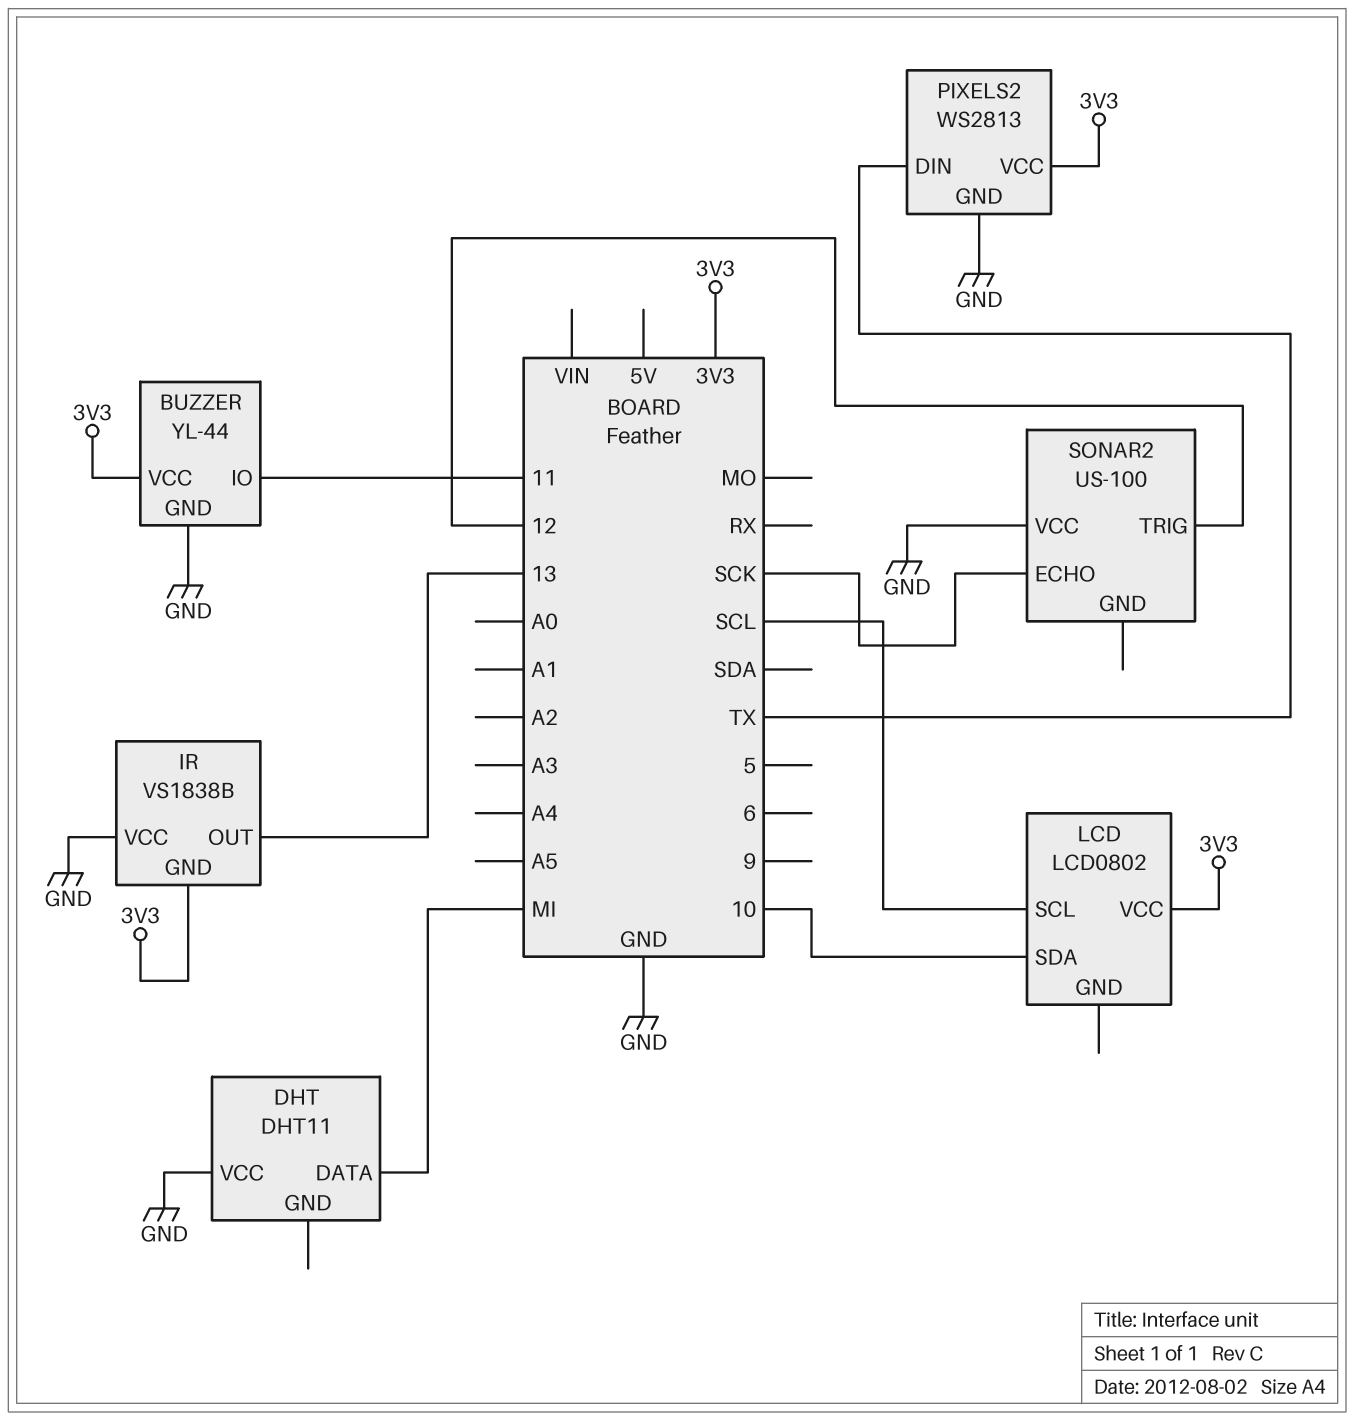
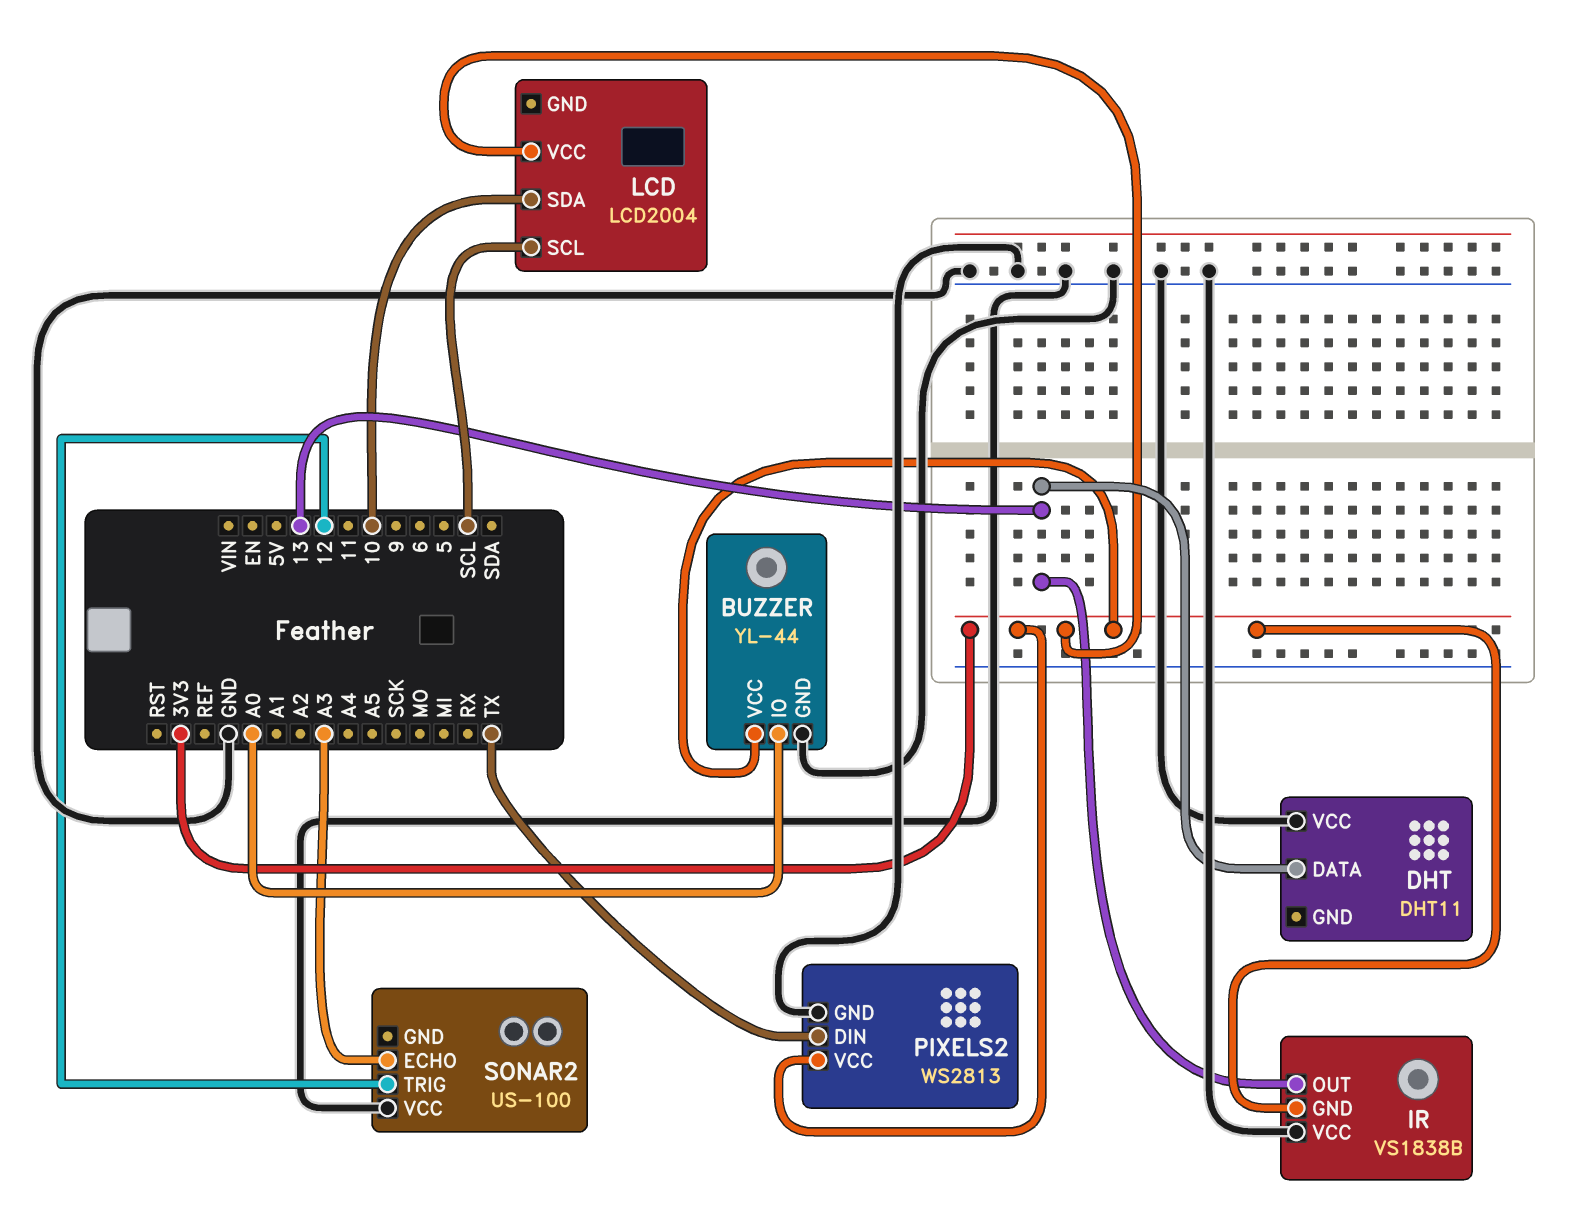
BUZZER pin IO: 11 -> A0
DHT pin DATA: MI -> 13
LCD: LCD0802 -> LCD2004
SONAR2 pin ECHO: SCK -> A3

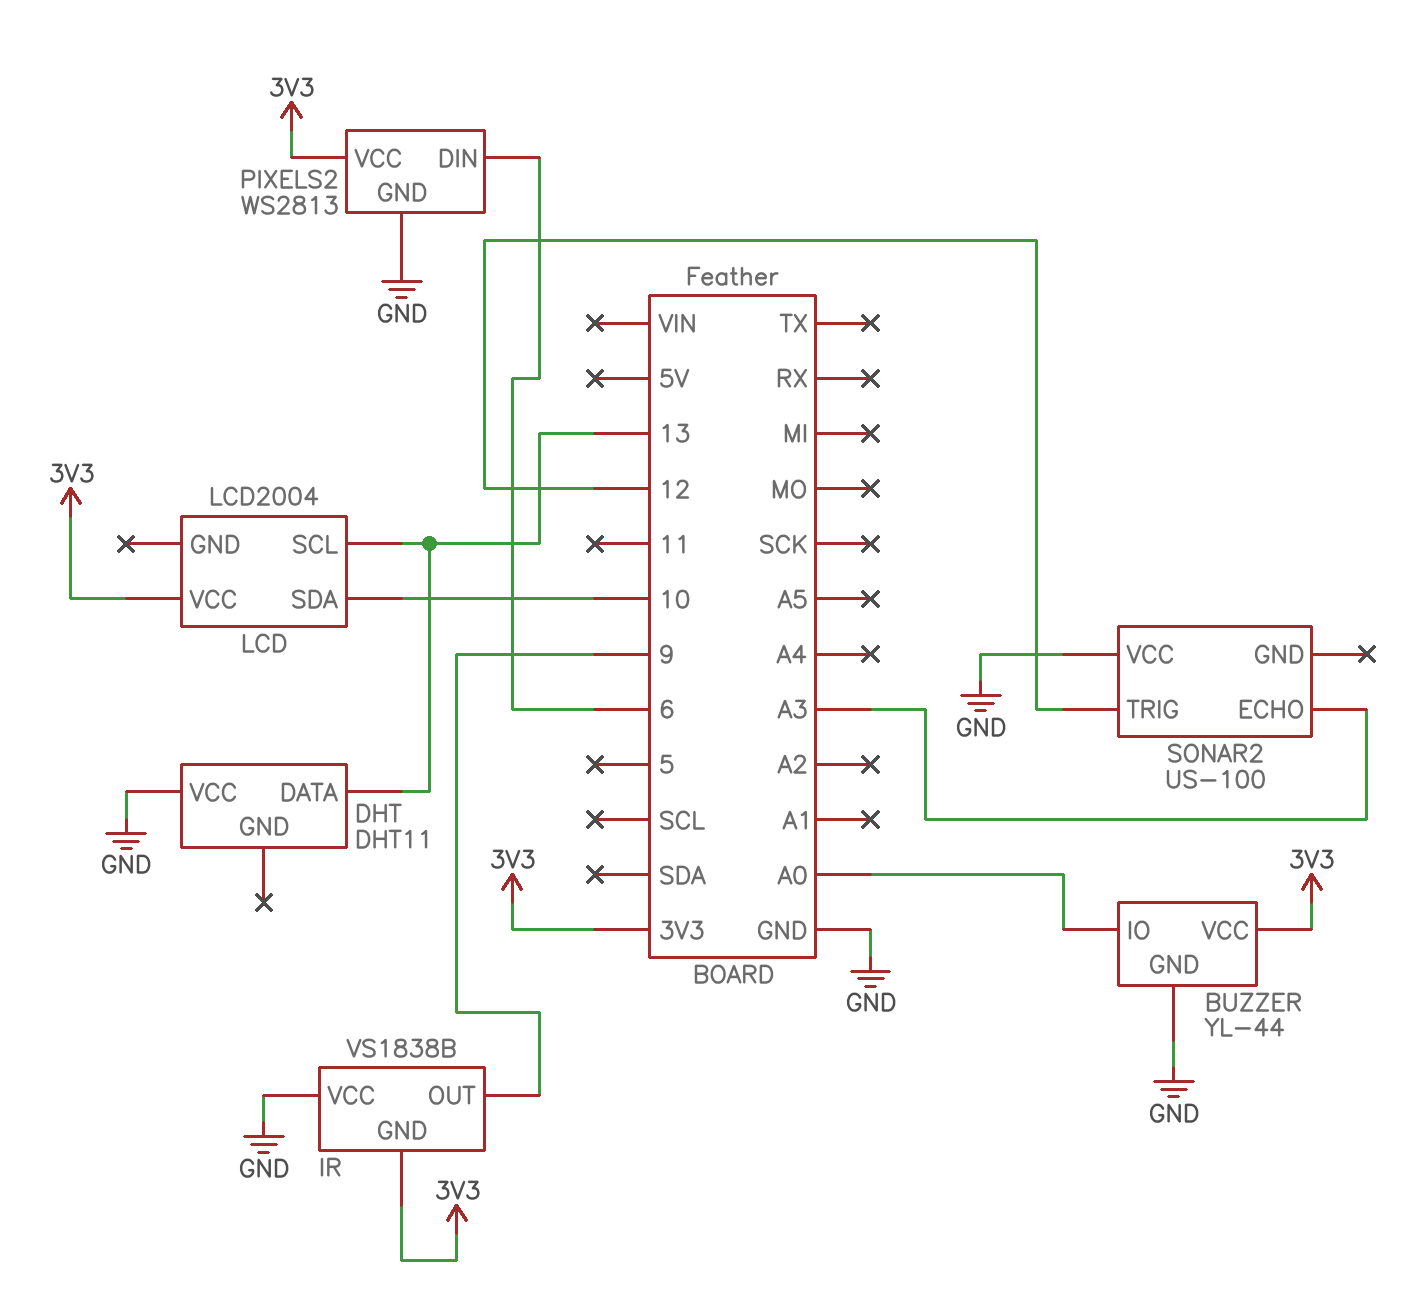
IR pin OUT: 13 -> 9
LCD pin SCL: SCL -> 13
PIXELS2 pin DIN: TX -> 6

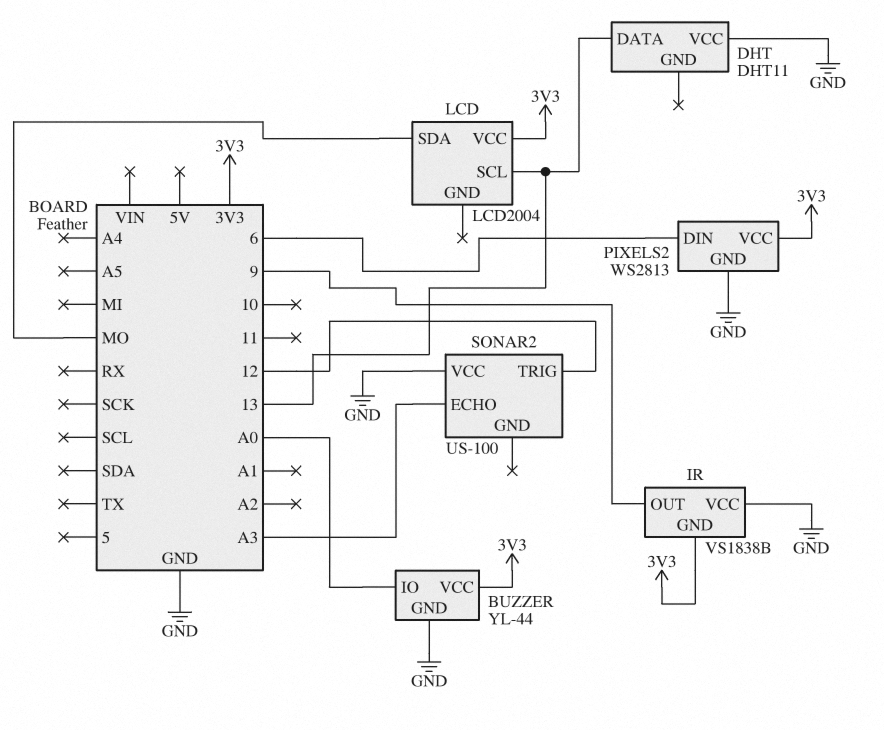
LCD pin SDA: 10 -> MO

